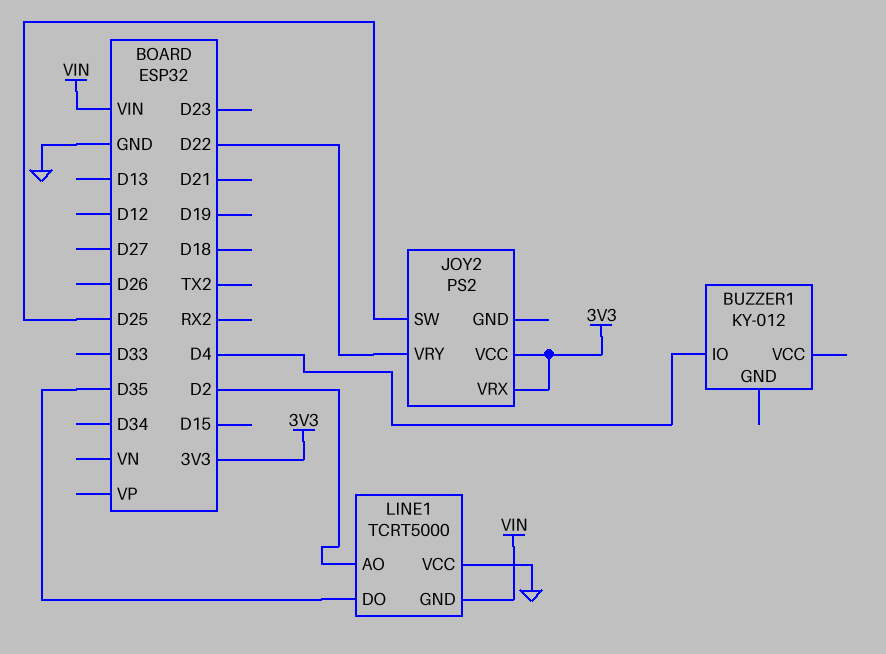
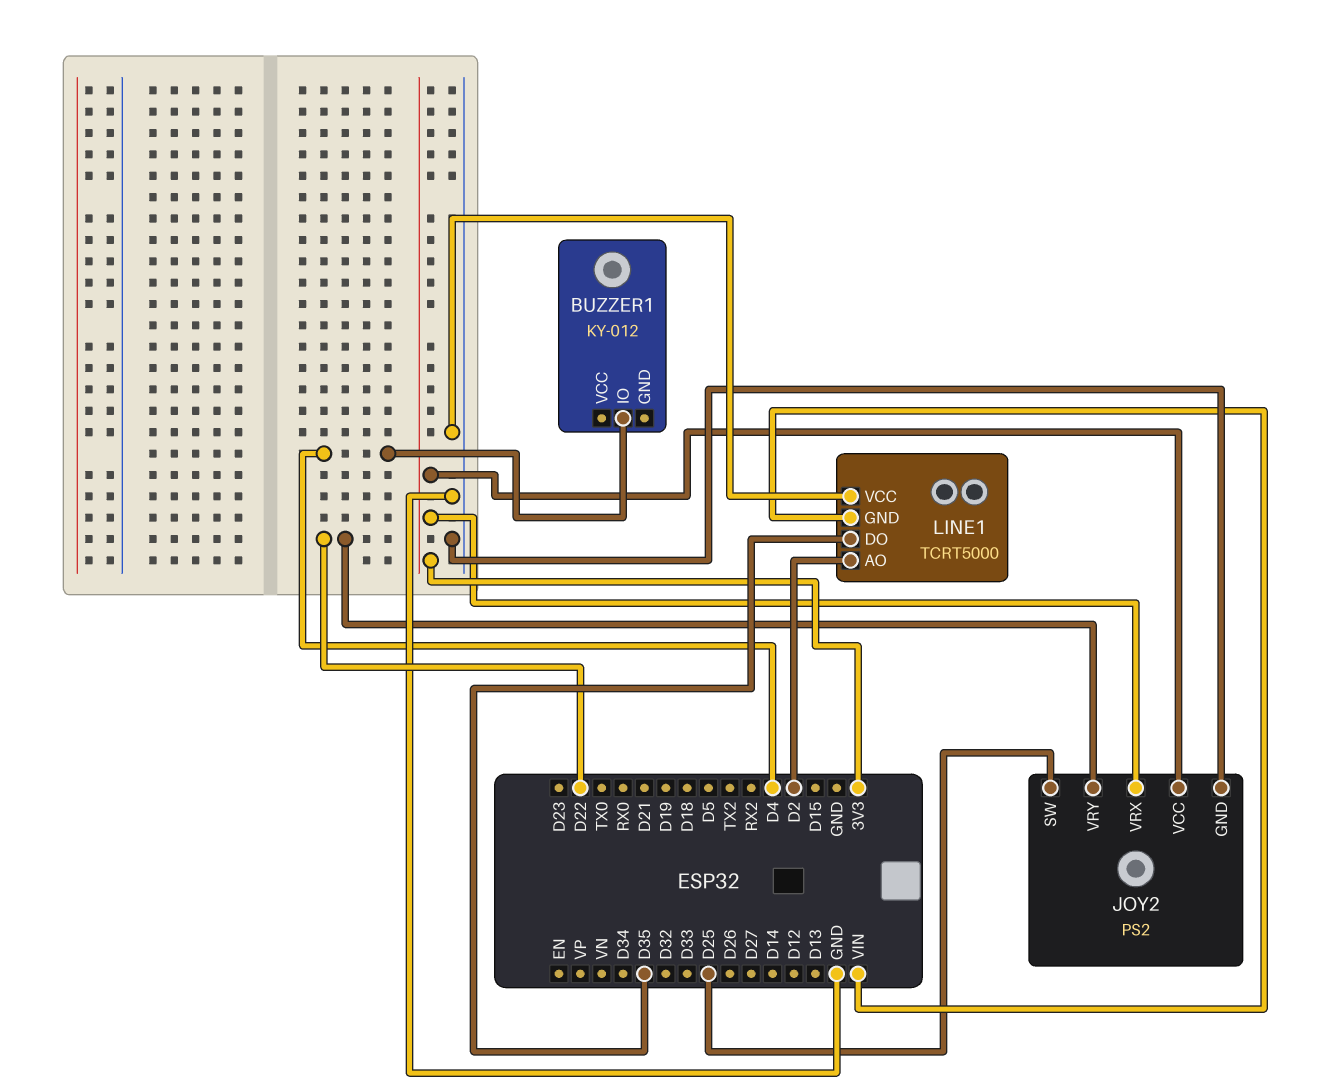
JOY2 pin GND: none -> GND

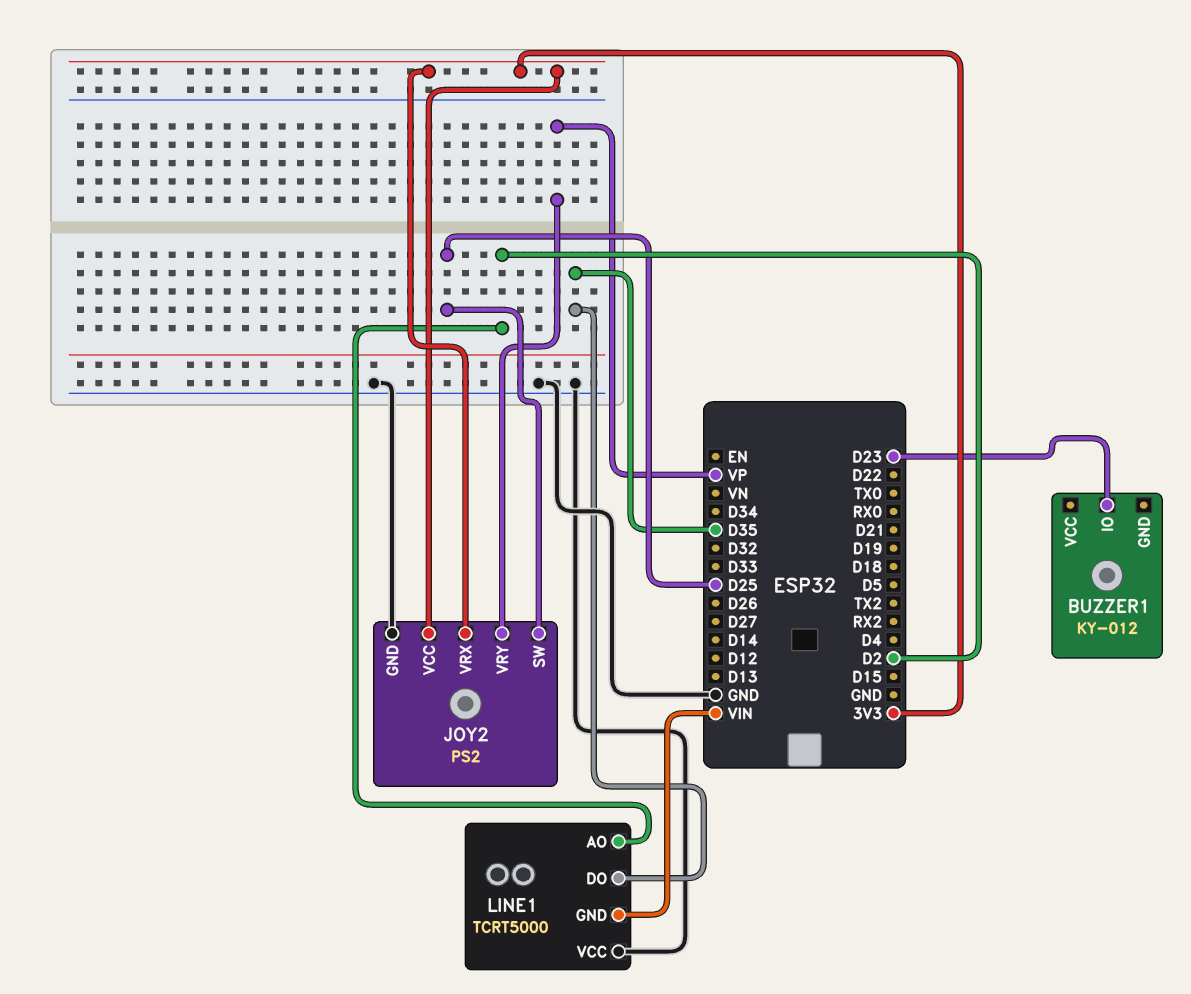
BUZZER1 pin IO: D4 -> D23
JOY2 pin VRY: D22 -> VP

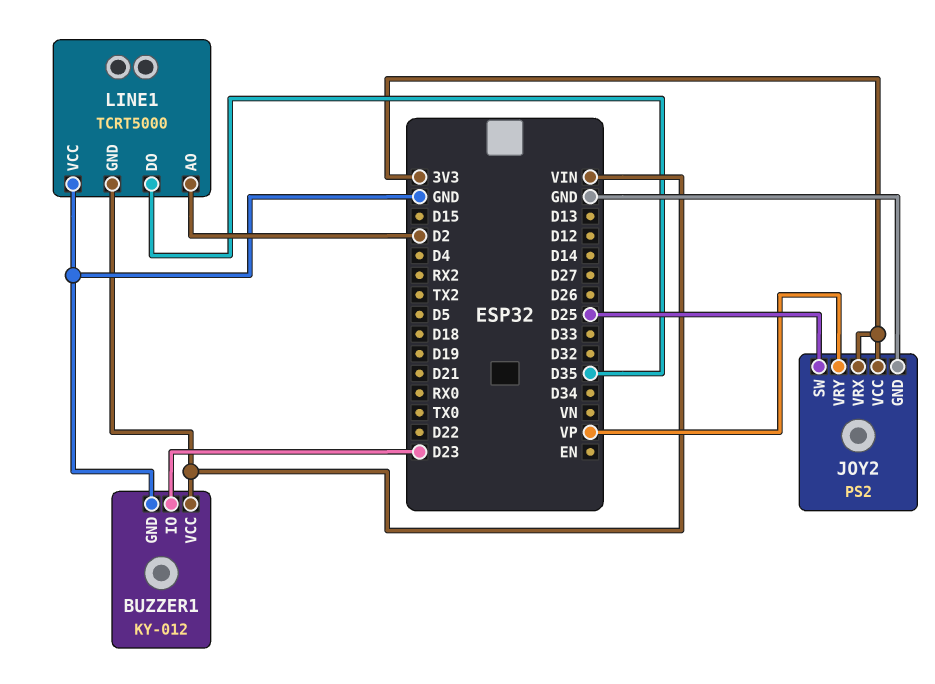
BUZZER1 pin GND: none -> GND
BUZZER1 pin VCC: none -> VIN

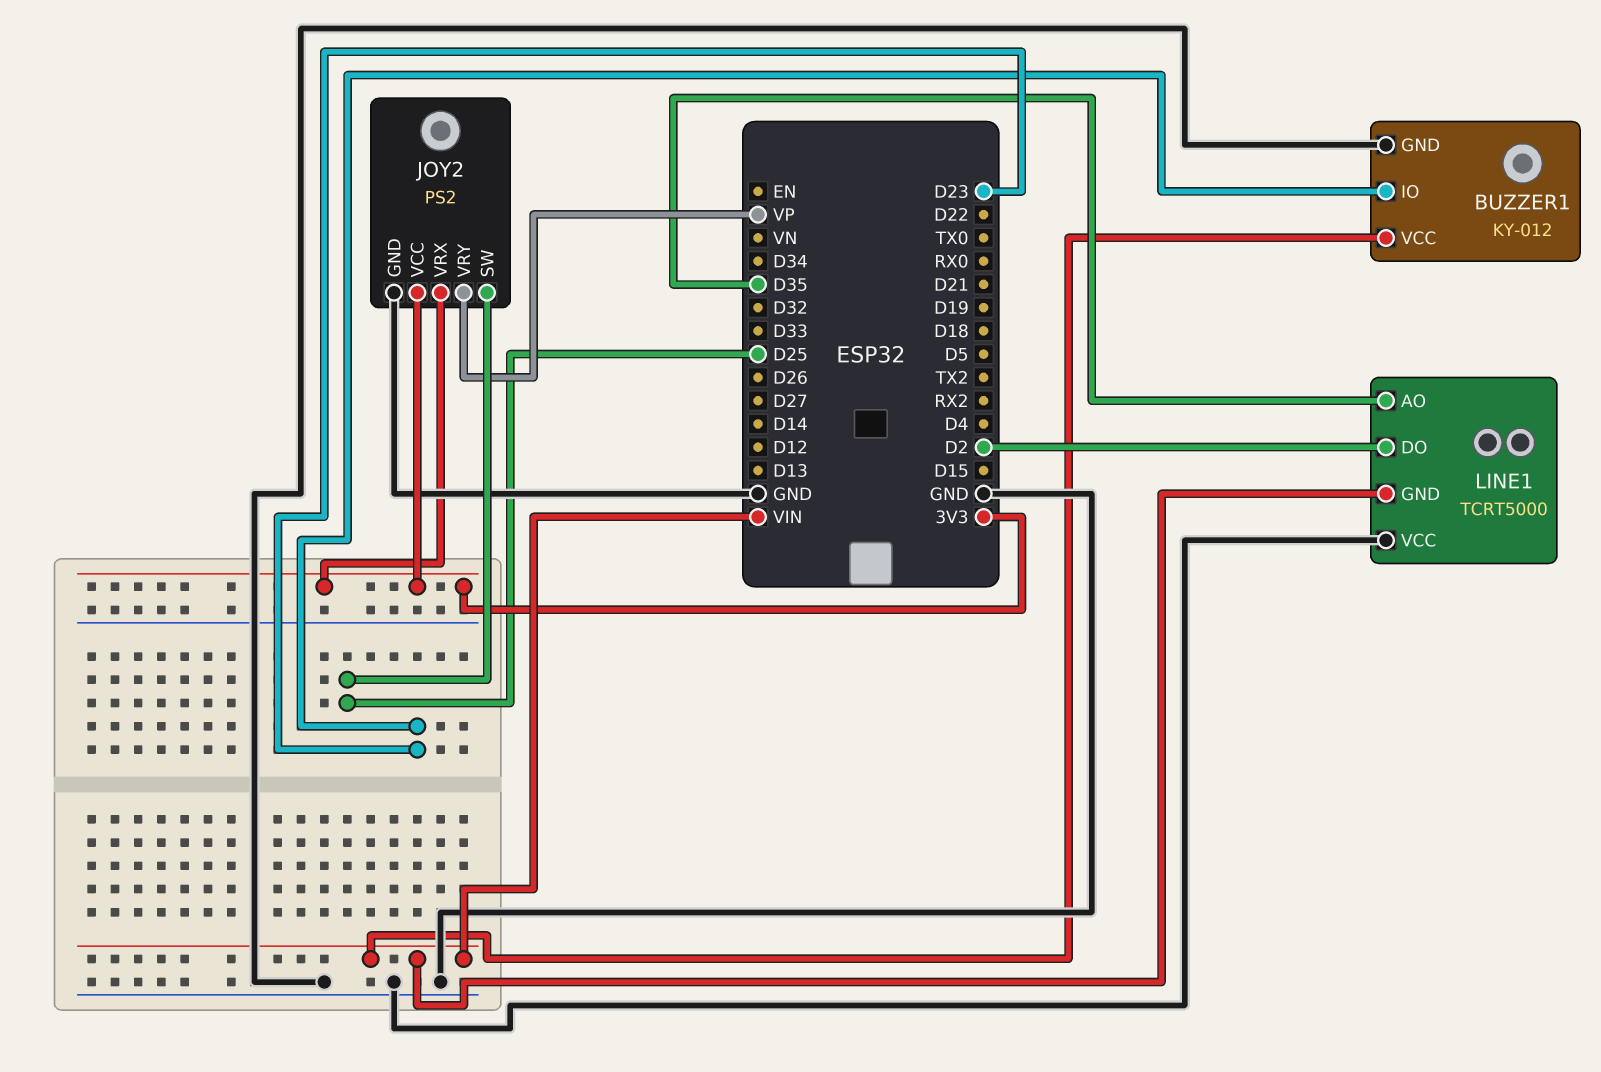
LINE1 pin AO: D2 -> D35
LINE1 pin DO: D35 -> D2

